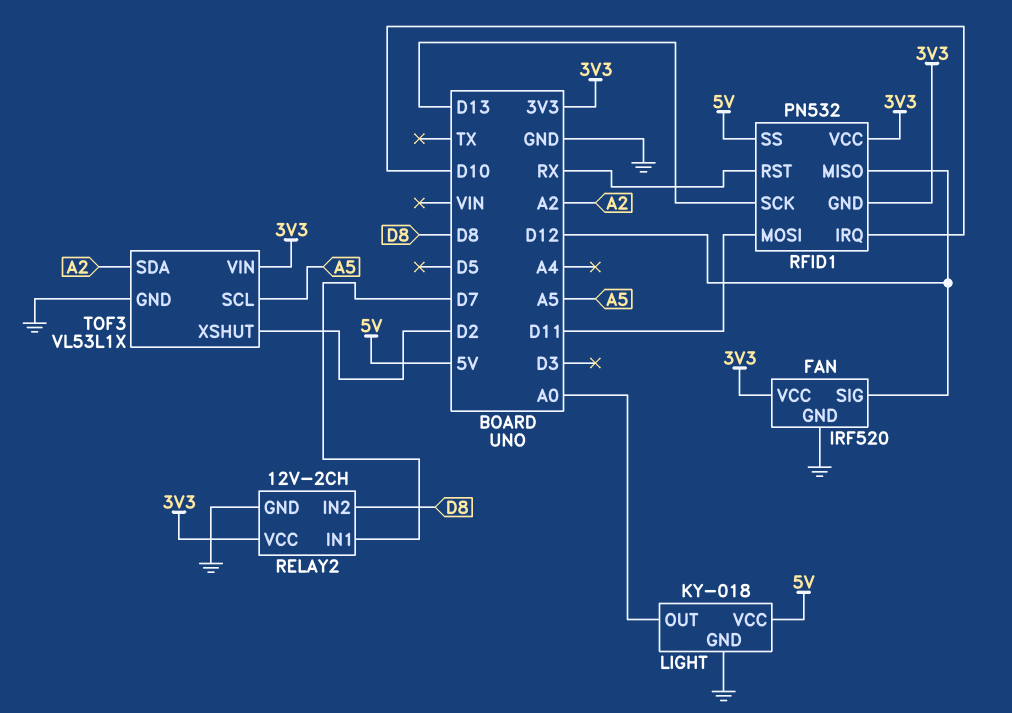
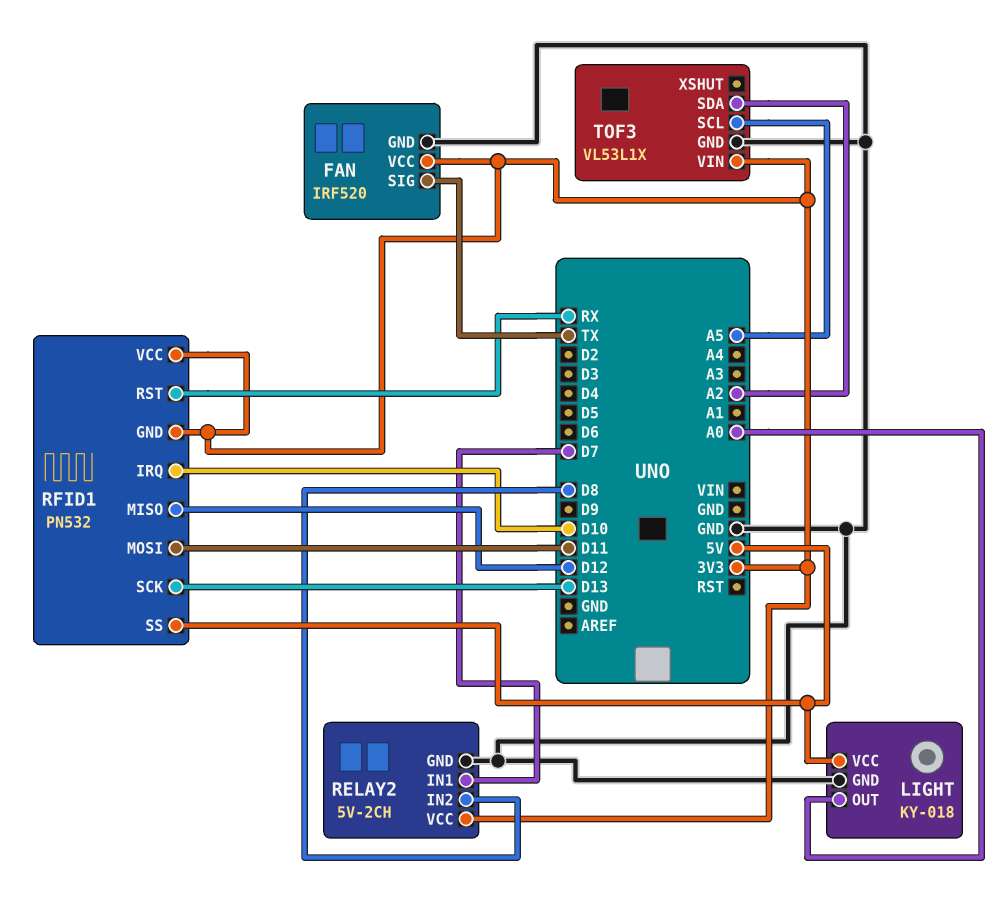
FAN pin SIG: D12 -> TX
RELAY2: 12V-2CH -> 5V-2CH
TOF3 pin XSHUT: D2 -> none

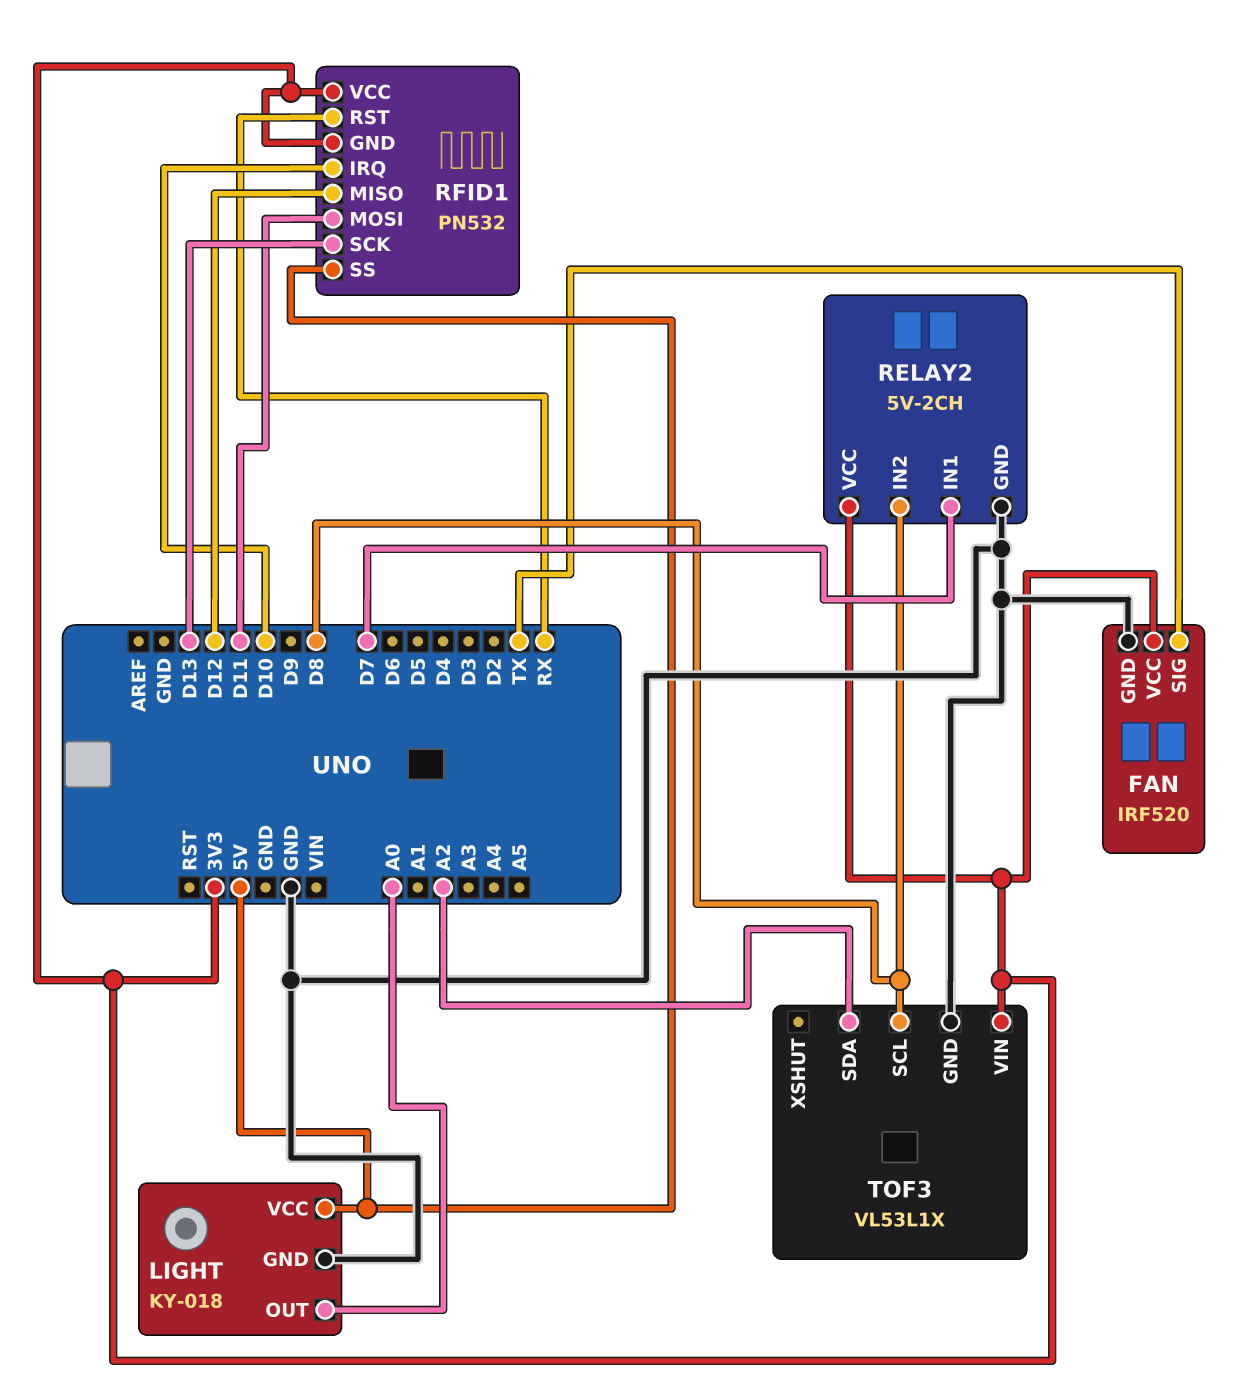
TOF3 pin SCL: A5 -> D8

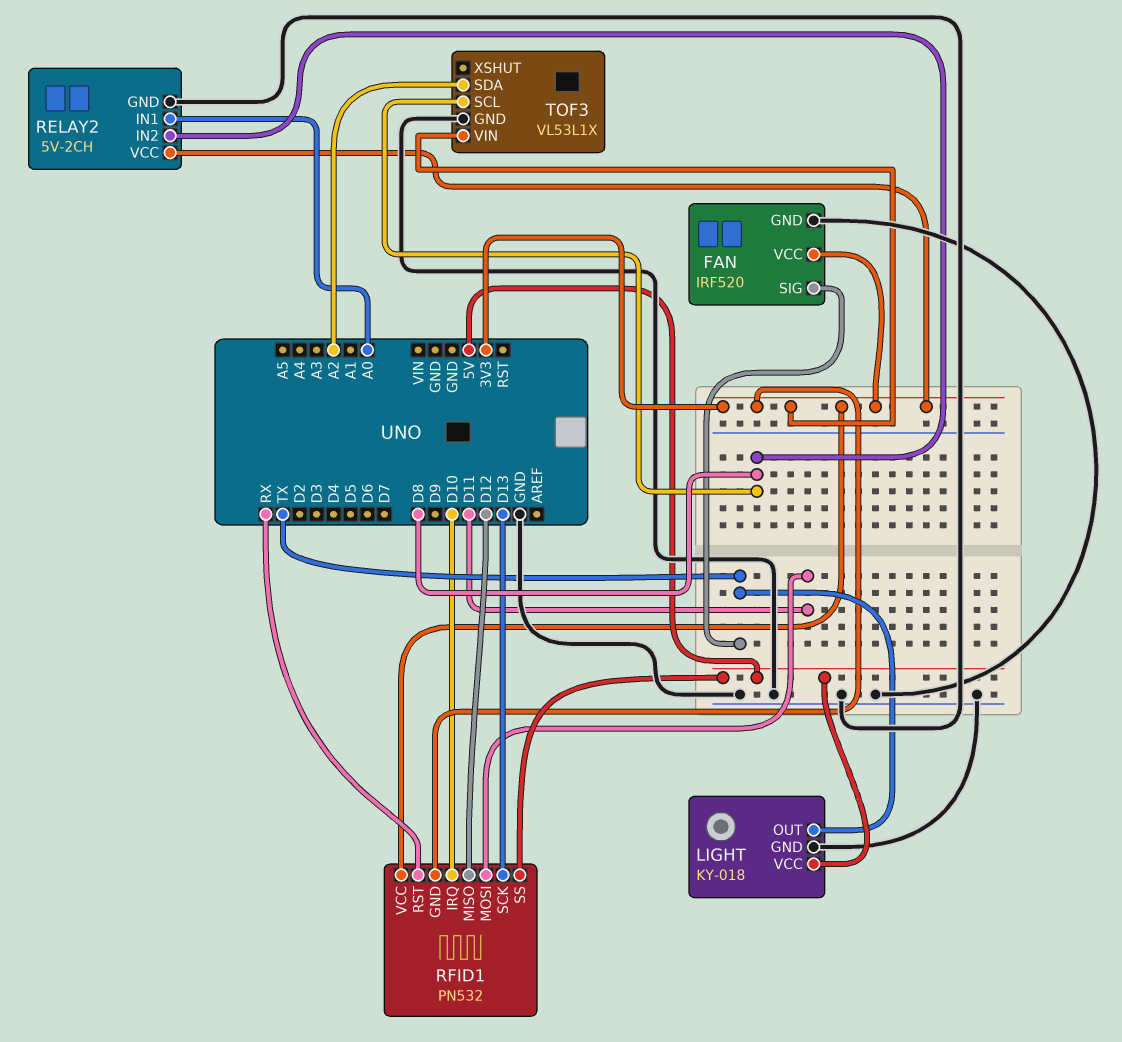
LIGHT pin OUT: A0 -> TX
RELAY2 pin IN1: D7 -> A0

